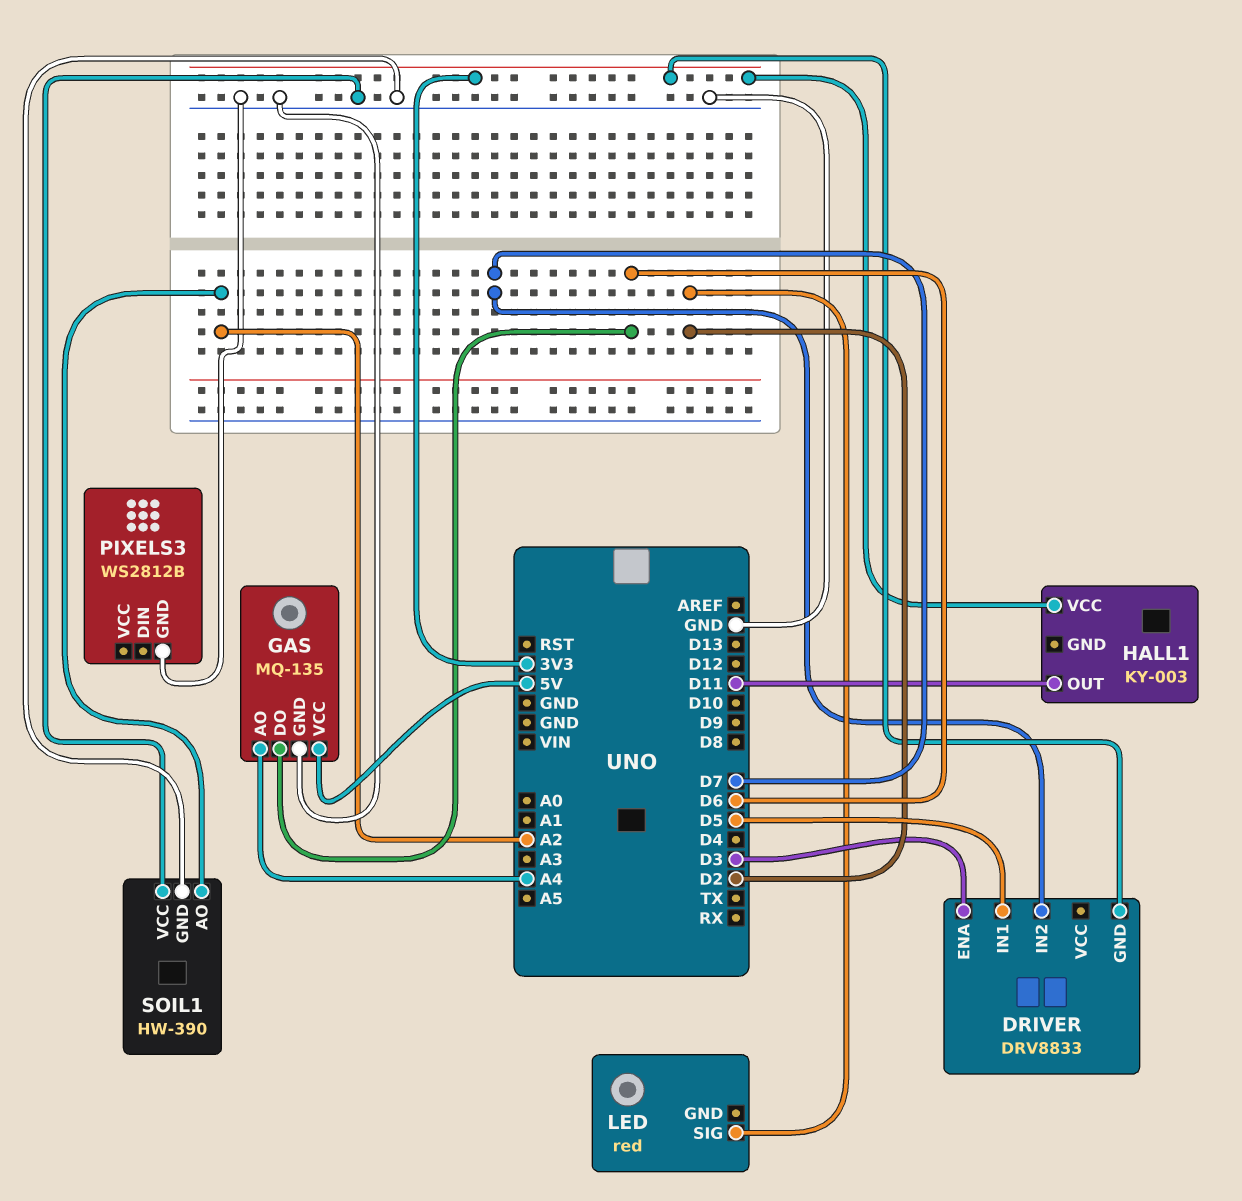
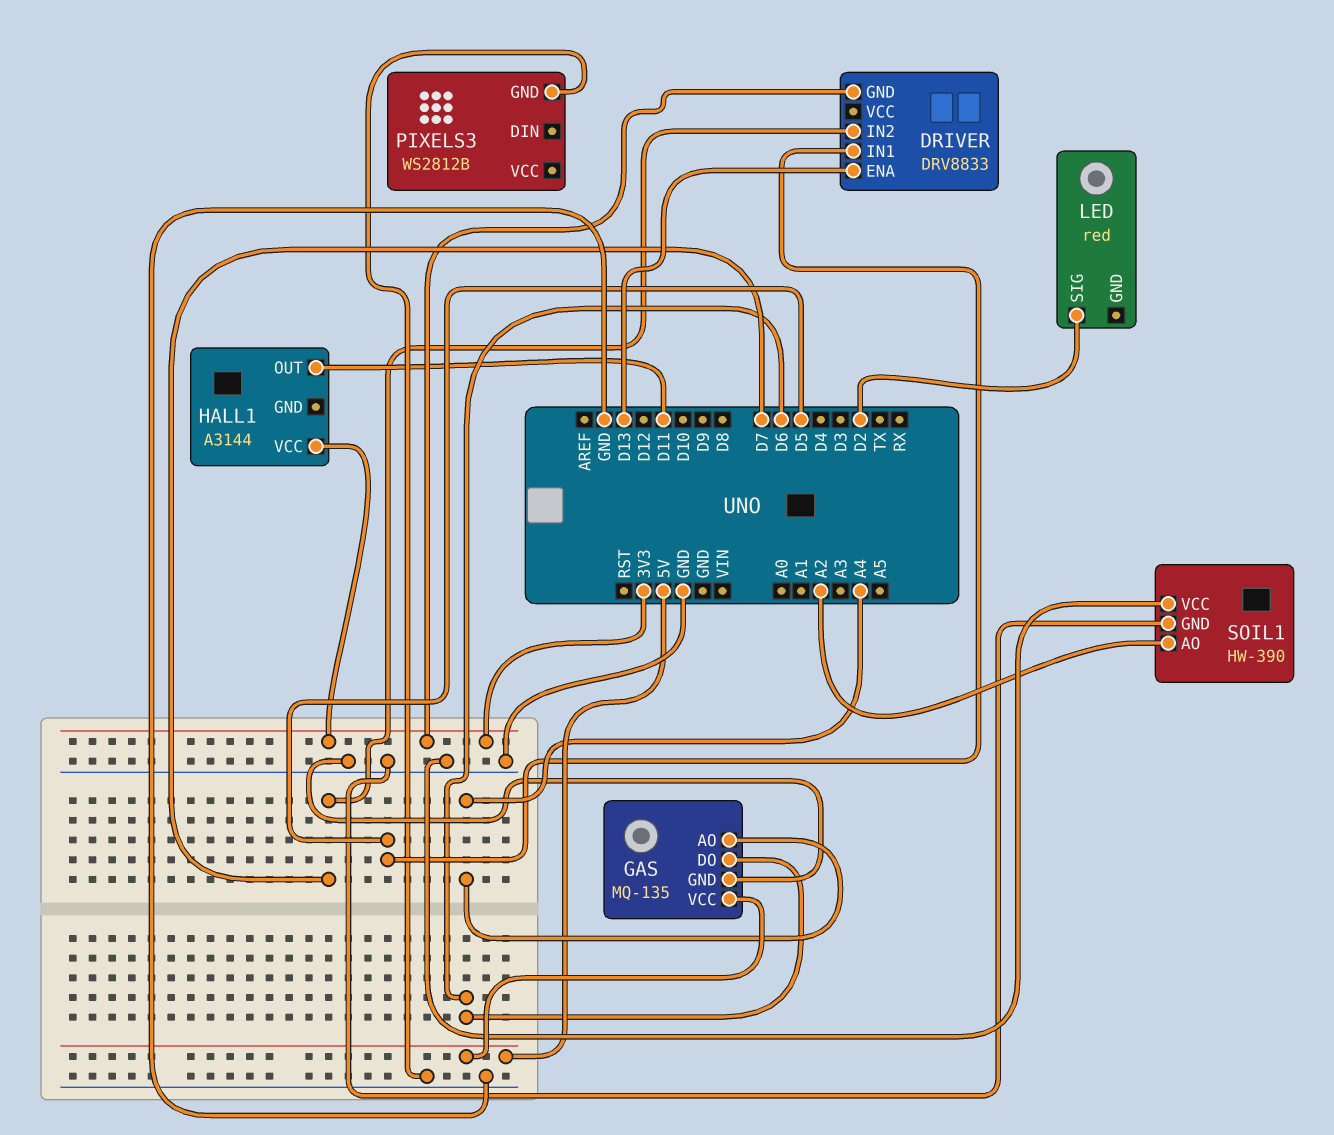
DRIVER pin ENA: D3 -> D13
HALL1: KY-003 -> A3144

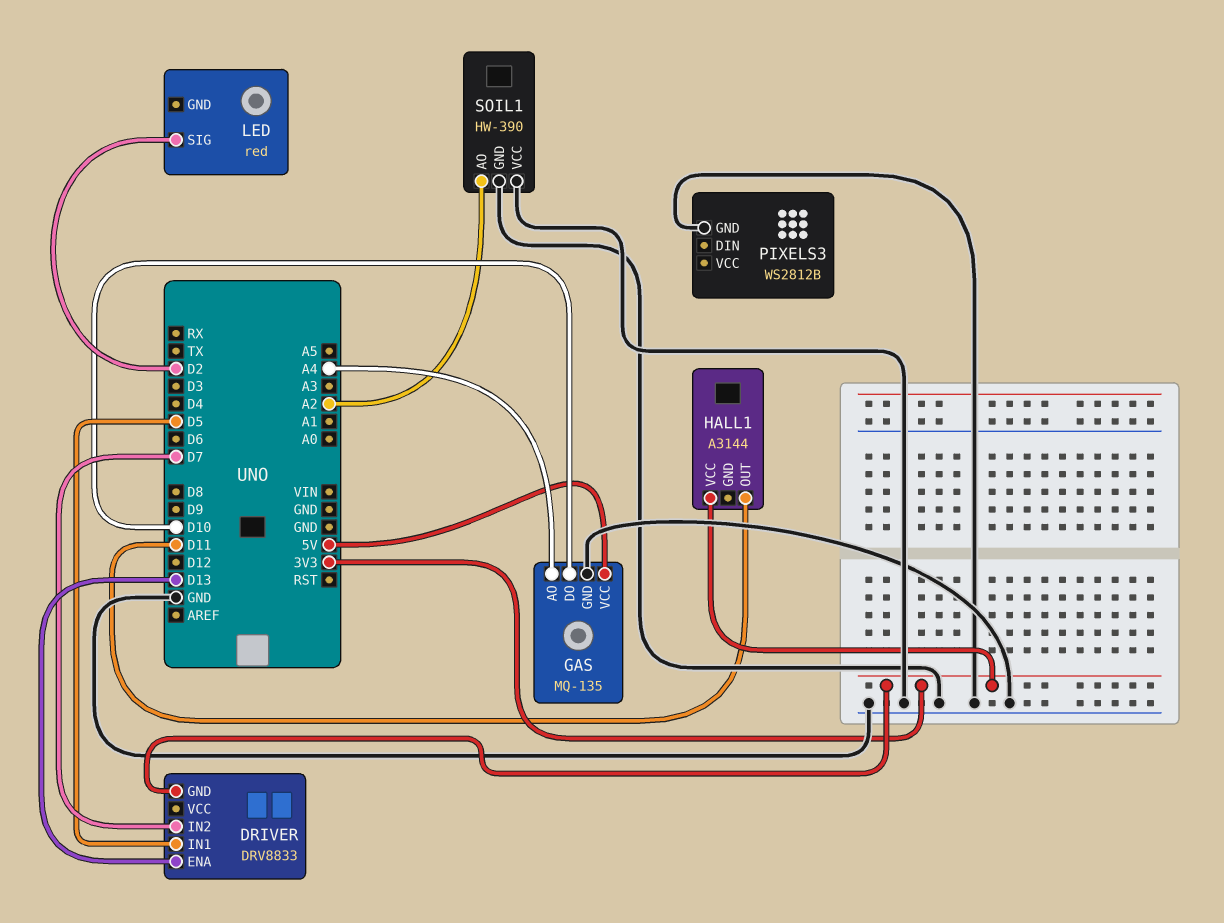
GAS pin DO: D6 -> D10

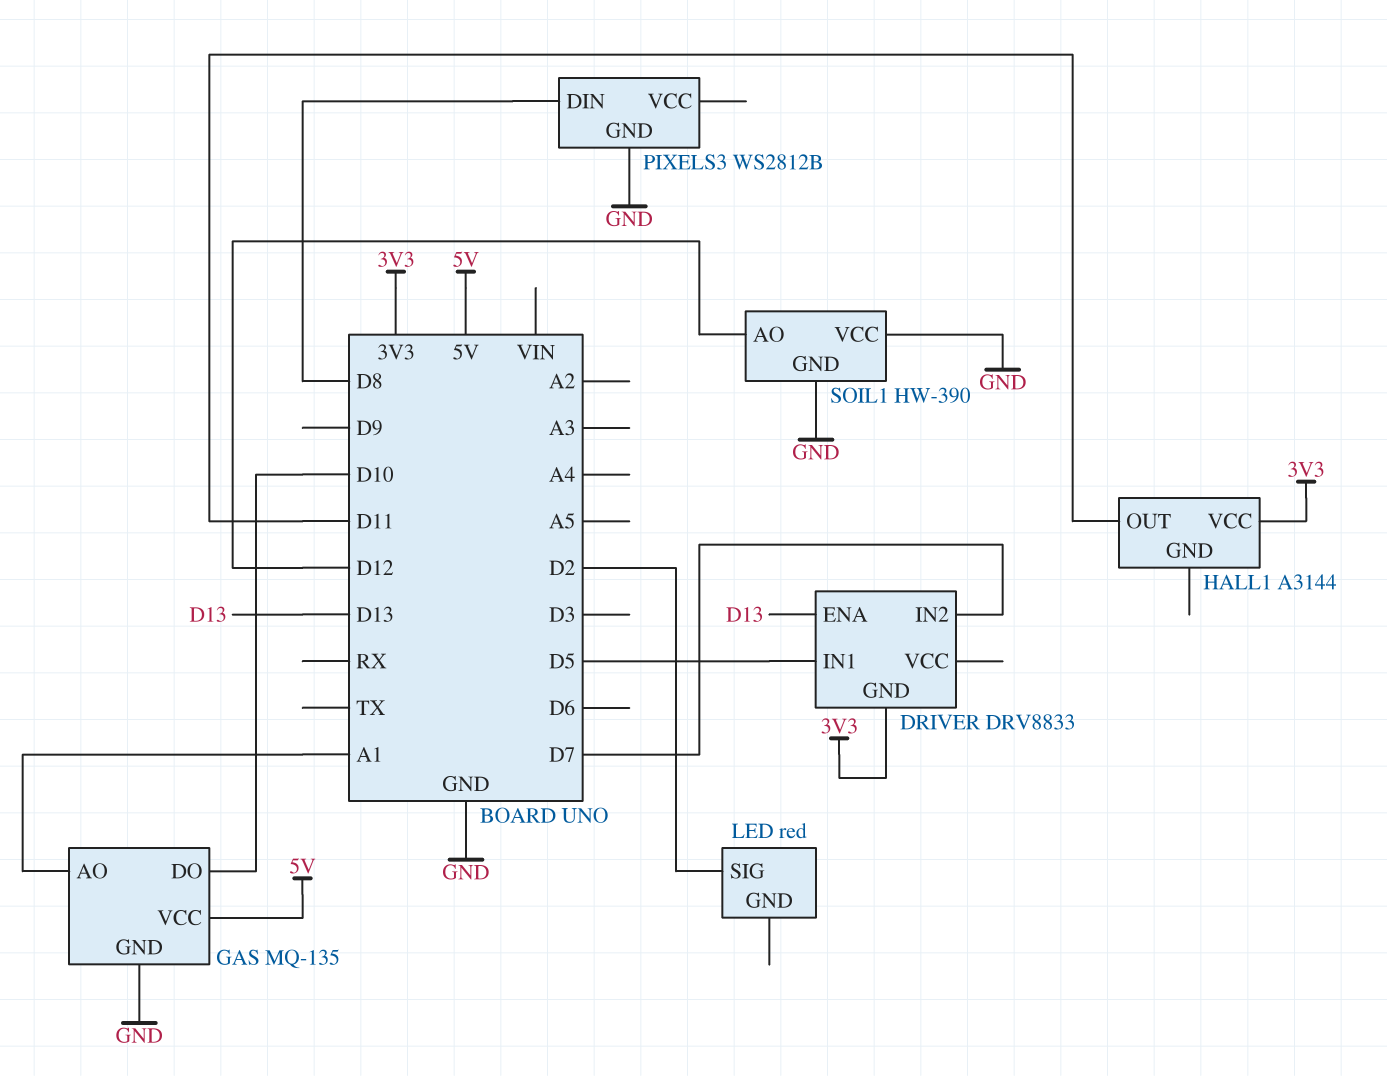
GAS pin AO: A4 -> A1
PIXELS3 pin DIN: none -> D8
SOIL1 pin AO: A2 -> D12

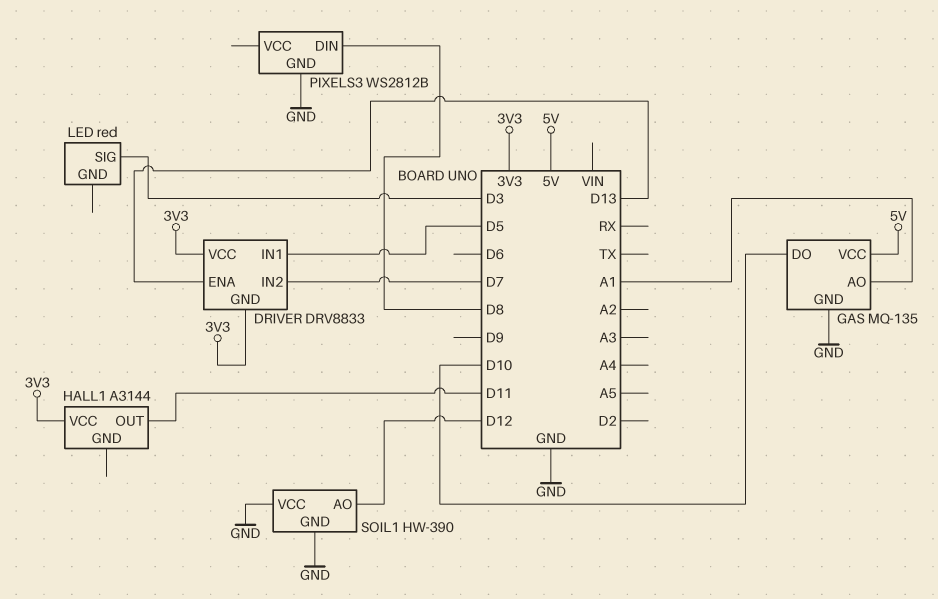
DRIVER pin VCC: none -> 3V3
LED pin SIG: D2 -> D3

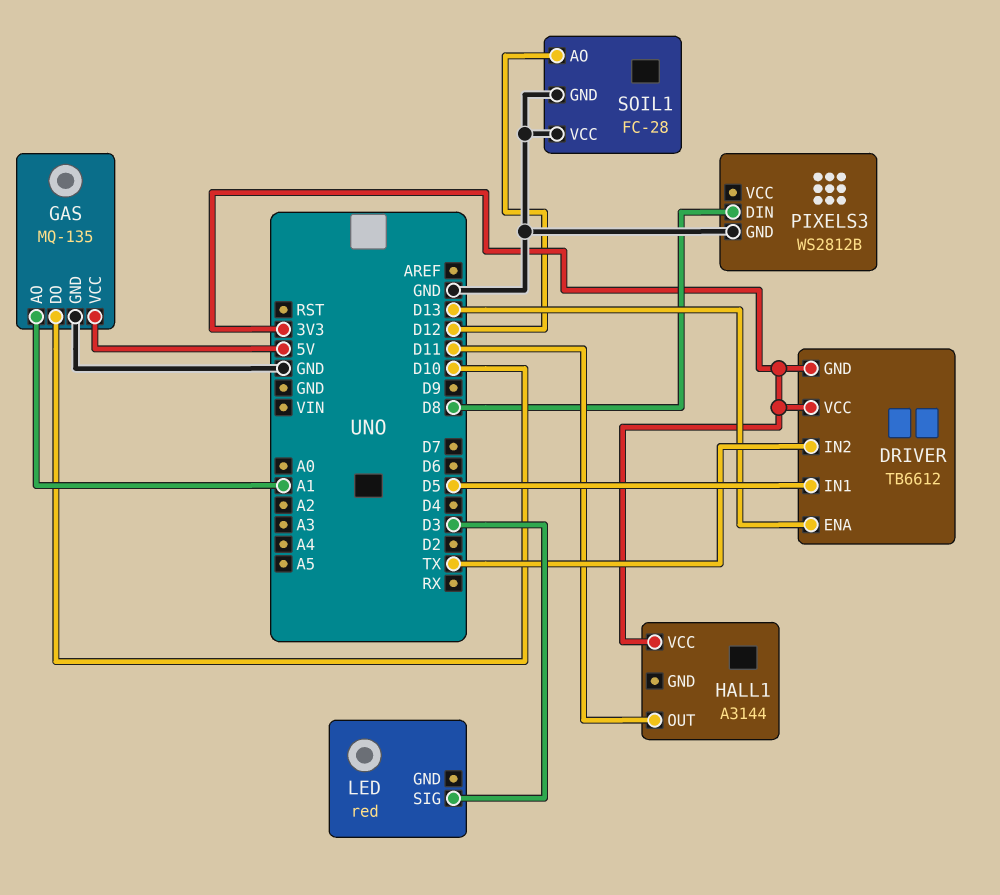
DRIVER: DRV8833 -> TB6612
DRIVER pin IN2: D7 -> TX
SOIL1: HW-390 -> FC-28

